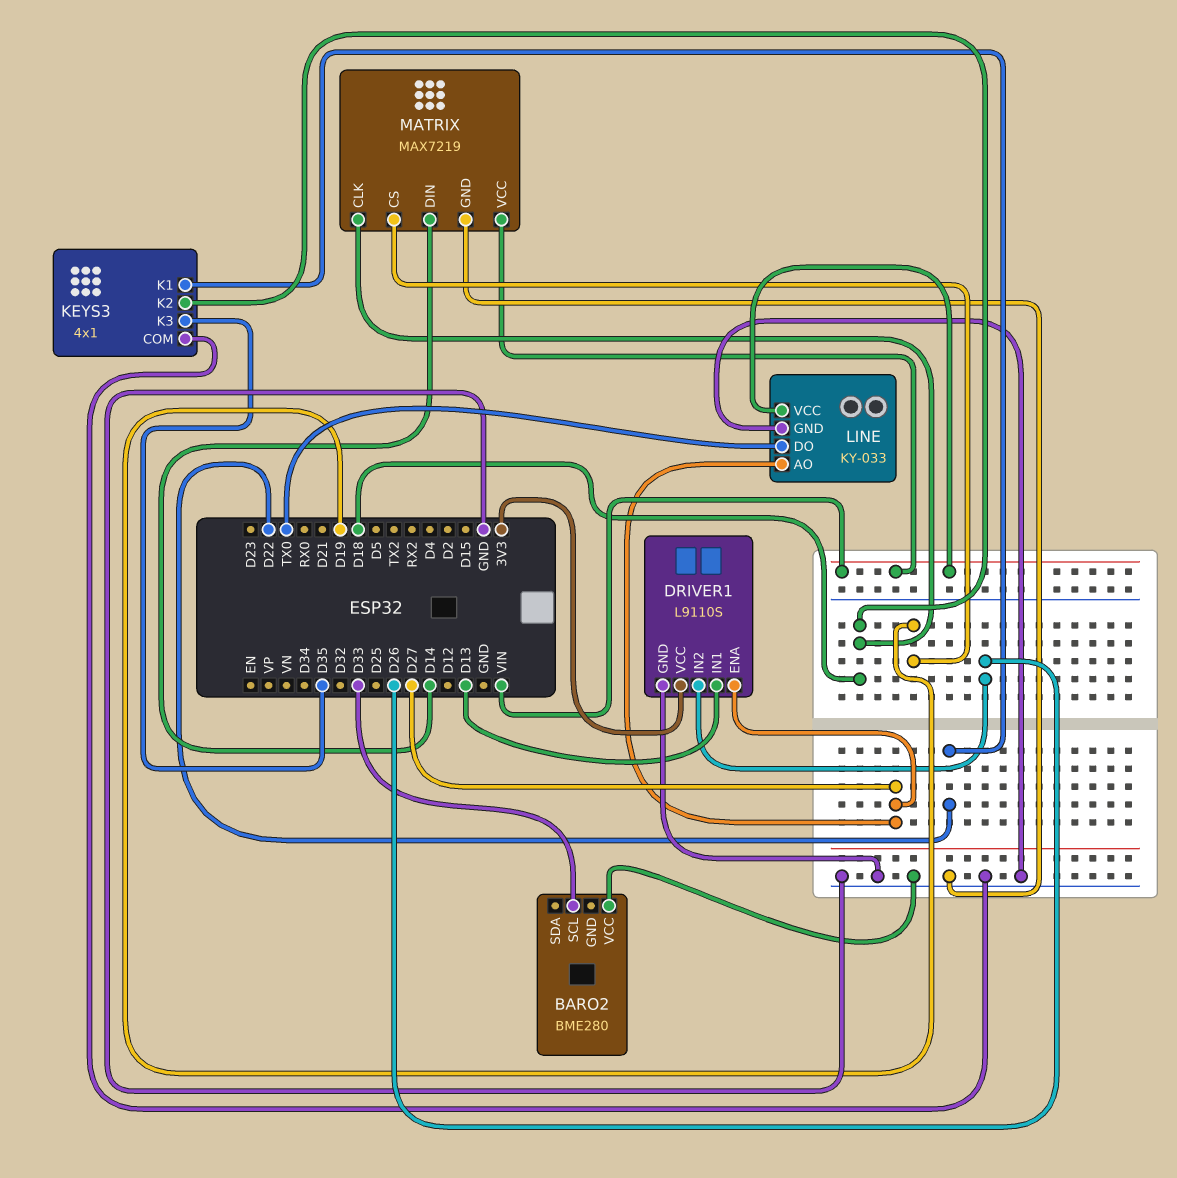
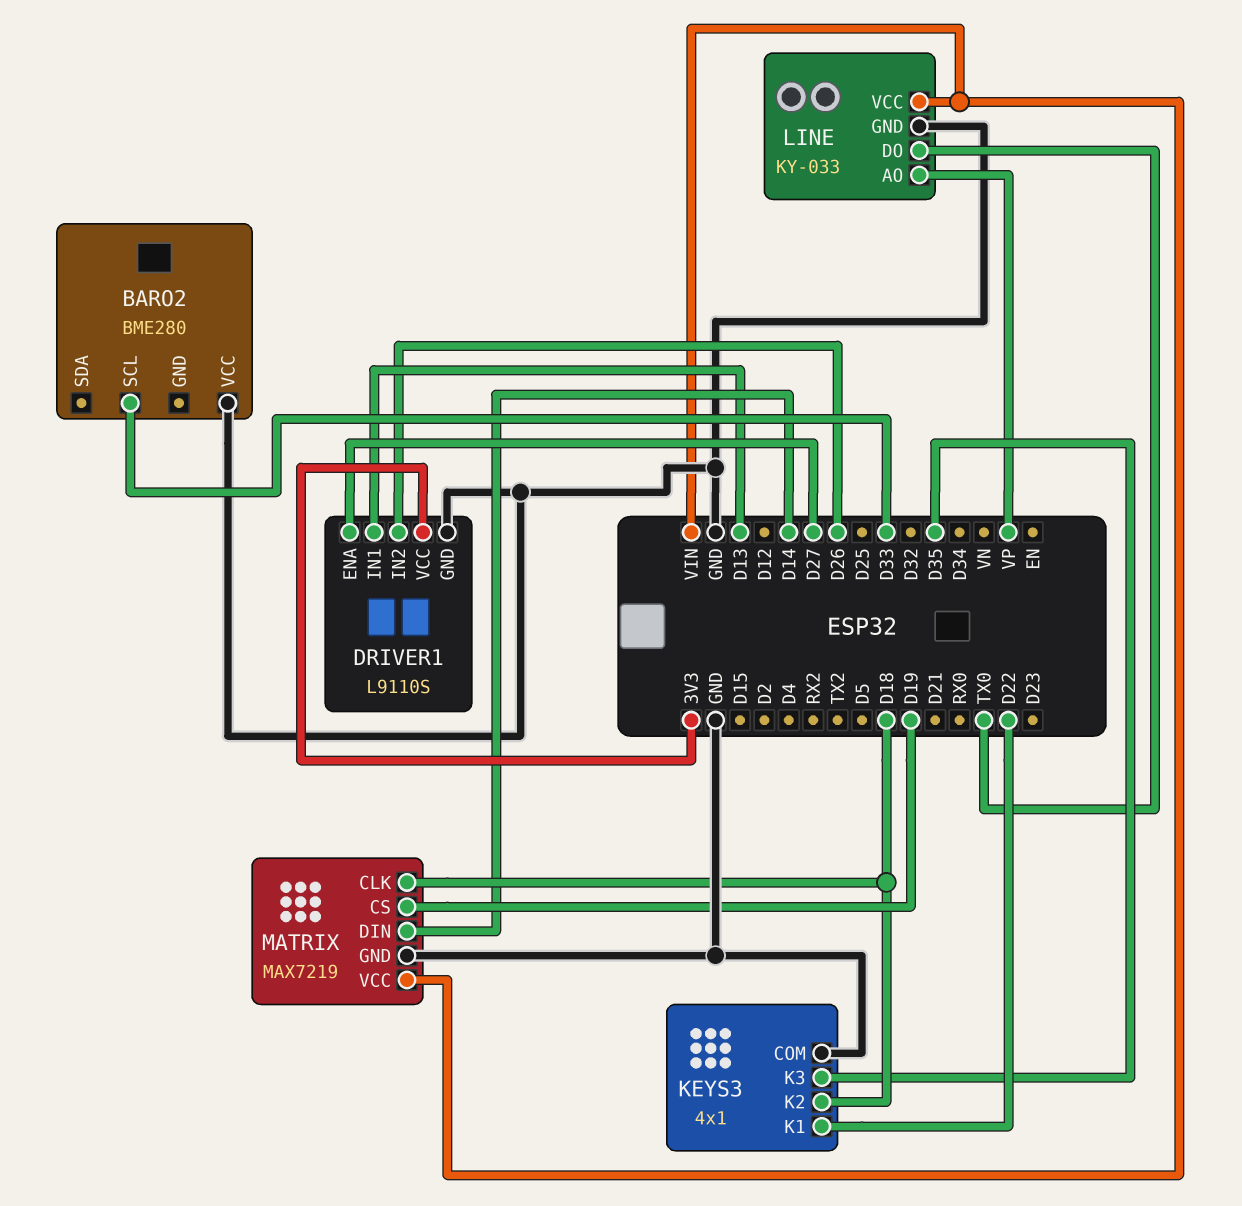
LINE pin AO: D27 -> VP

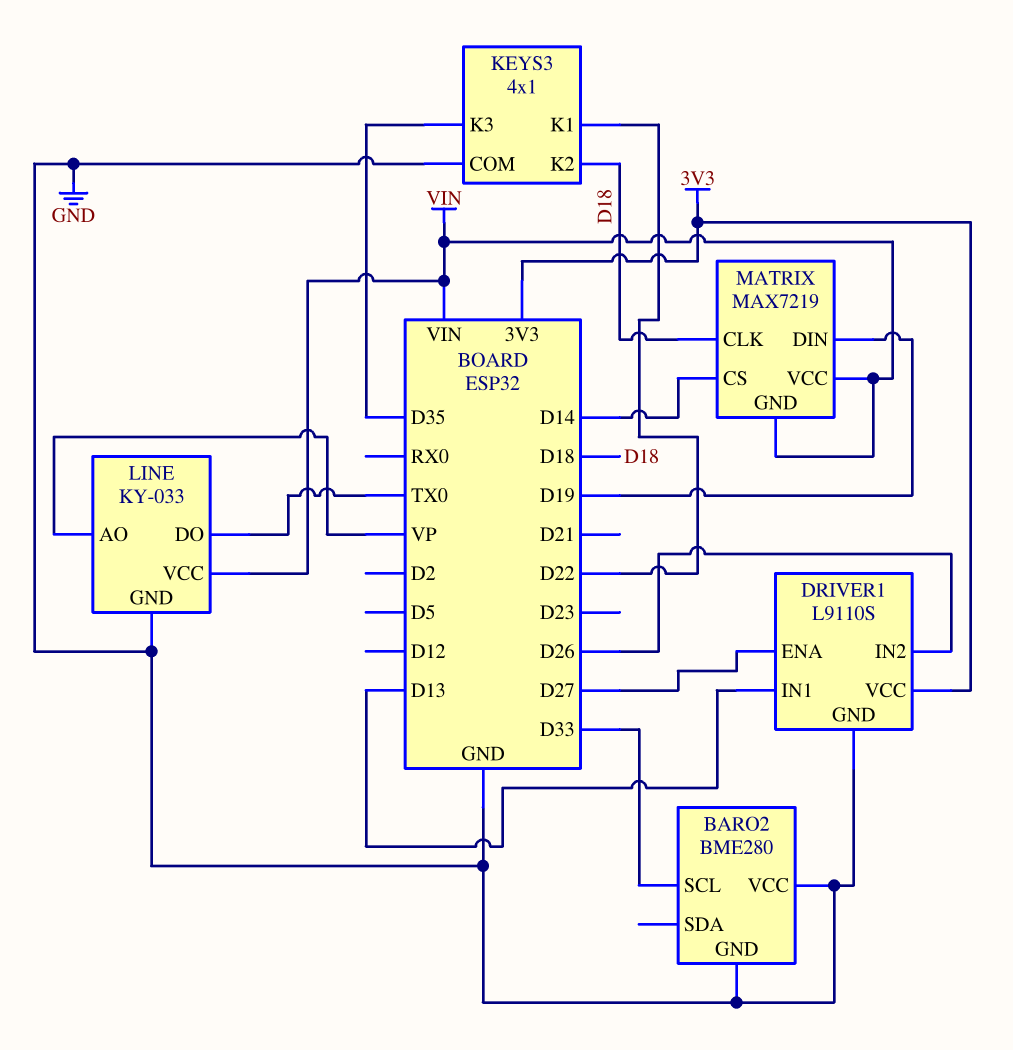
BARO2 pin GND: none -> GND
MATRIX pin CS: D19 -> D14
MATRIX pin DIN: D14 -> D19
MATRIX pin GND: GND -> VIN

